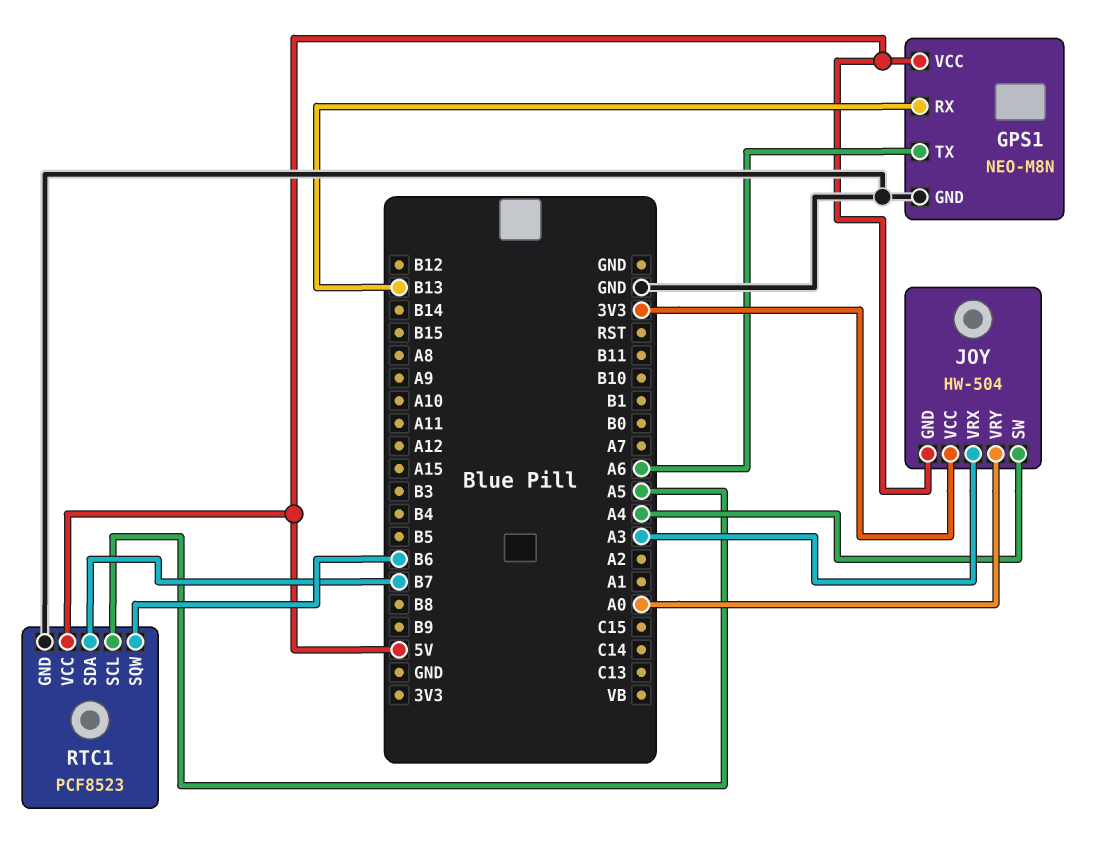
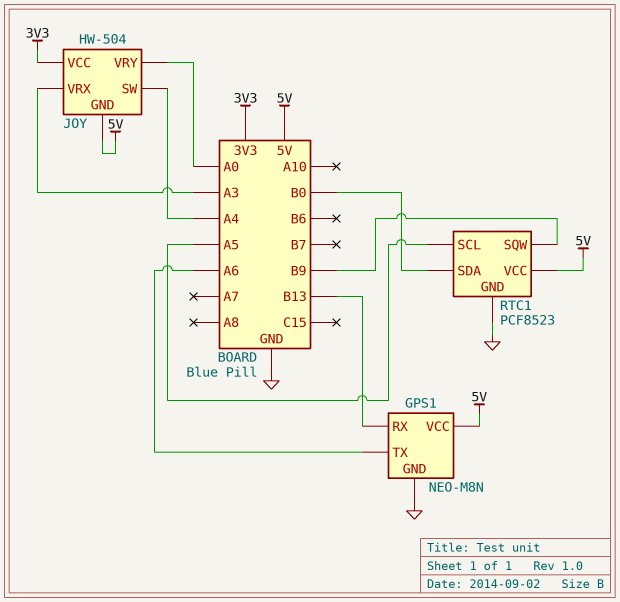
RTC1 pin SDA: B7 -> B0
RTC1 pin SQW: B6 -> B9

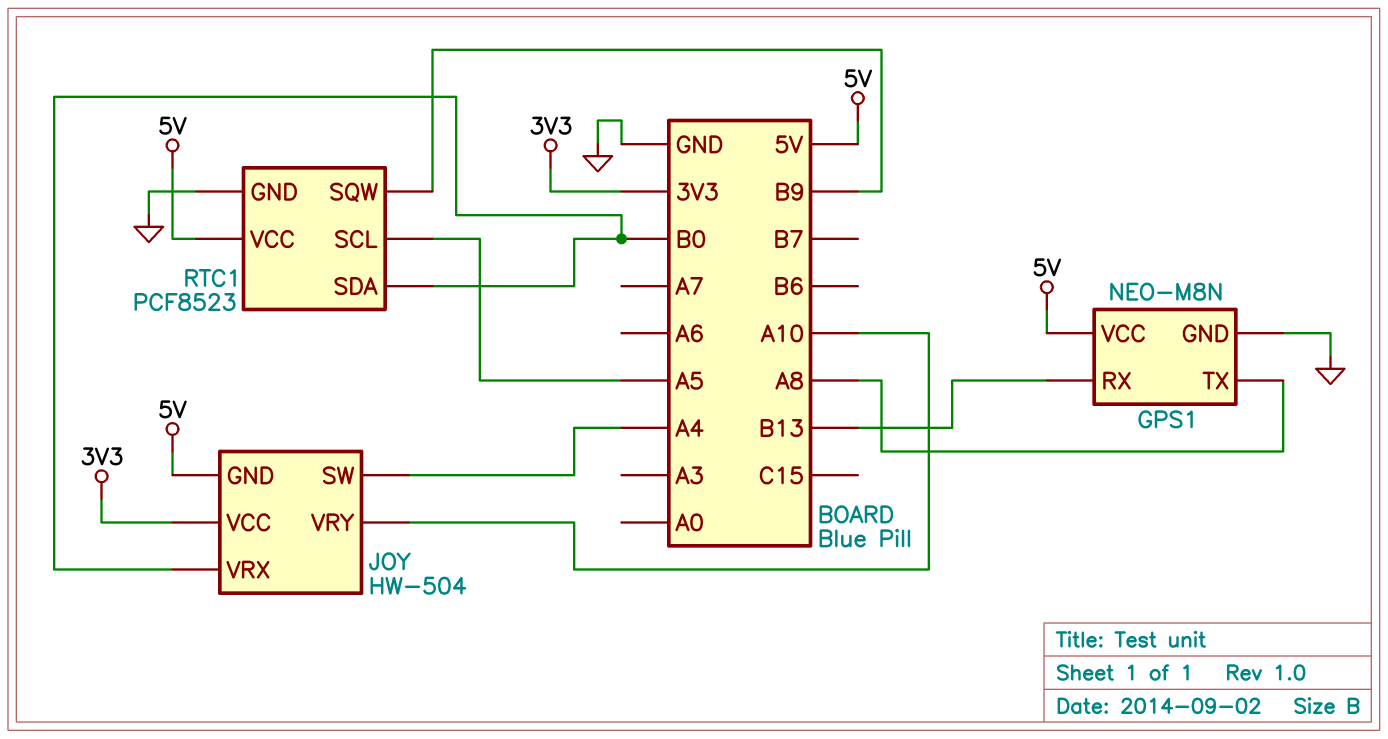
GPS1 pin TX: A6 -> A8
JOY pin VRX: A3 -> B0
JOY pin VRY: A0 -> A10

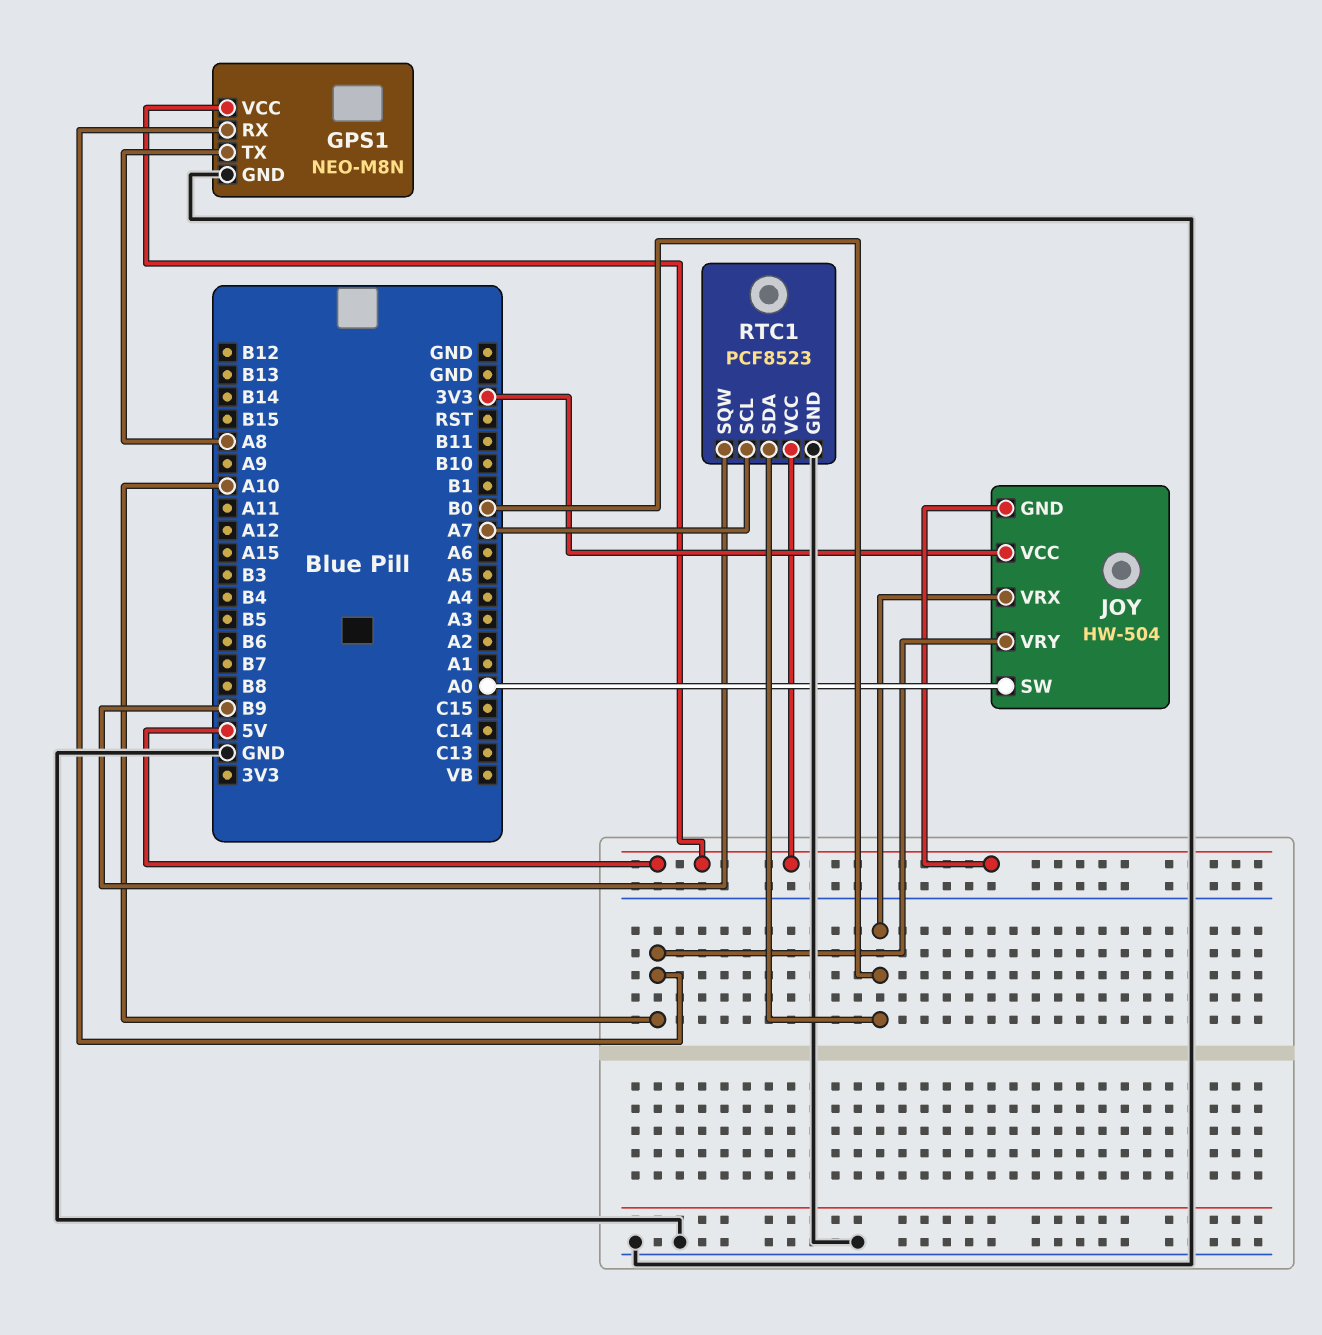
GPS1 pin RX: B13 -> A10
JOY pin SW: A4 -> A0
RTC1 pin SCL: A5 -> A7

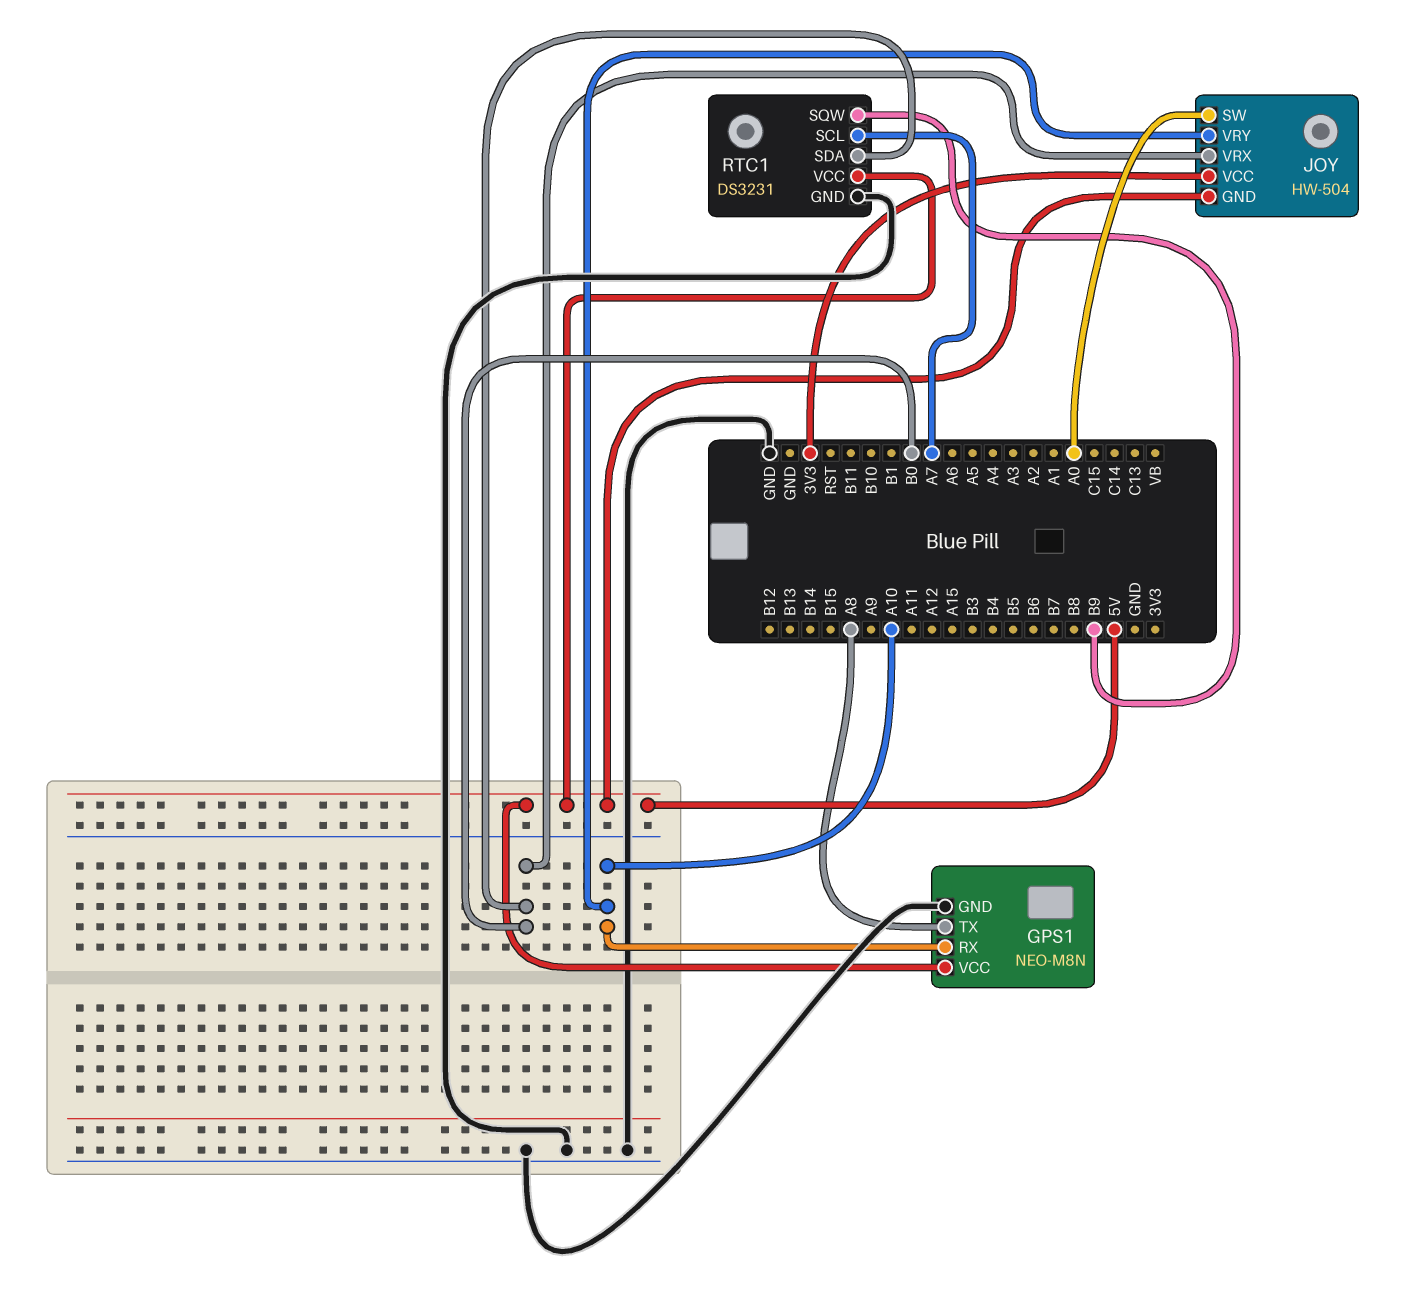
RTC1: PCF8523 -> DS3231

